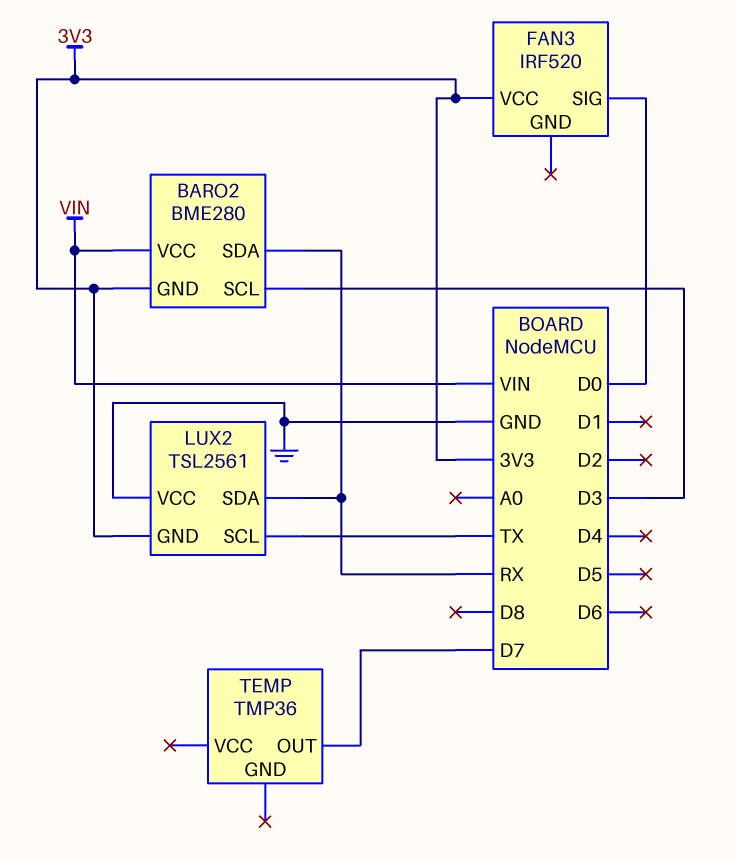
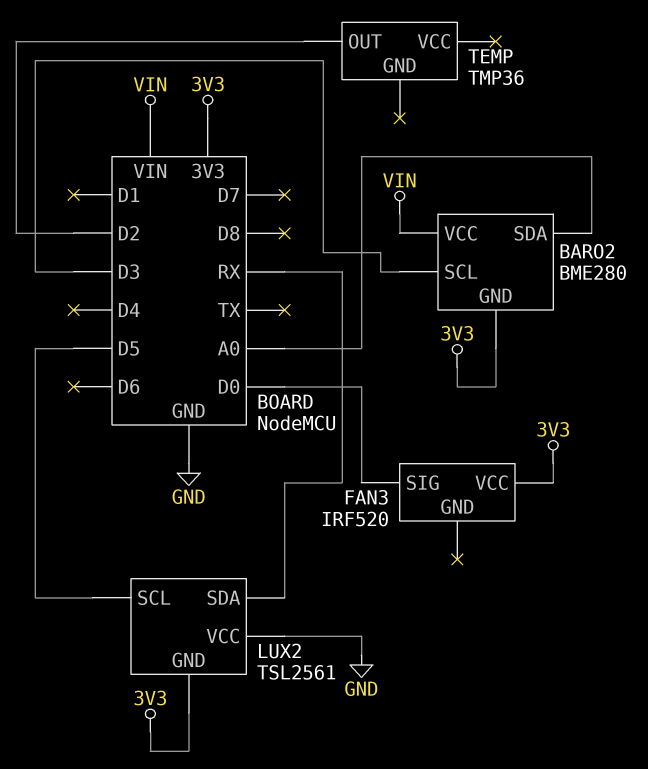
BARO2 pin SDA: RX -> A0
LUX2 pin SCL: TX -> D5
TEMP pin OUT: D7 -> D2

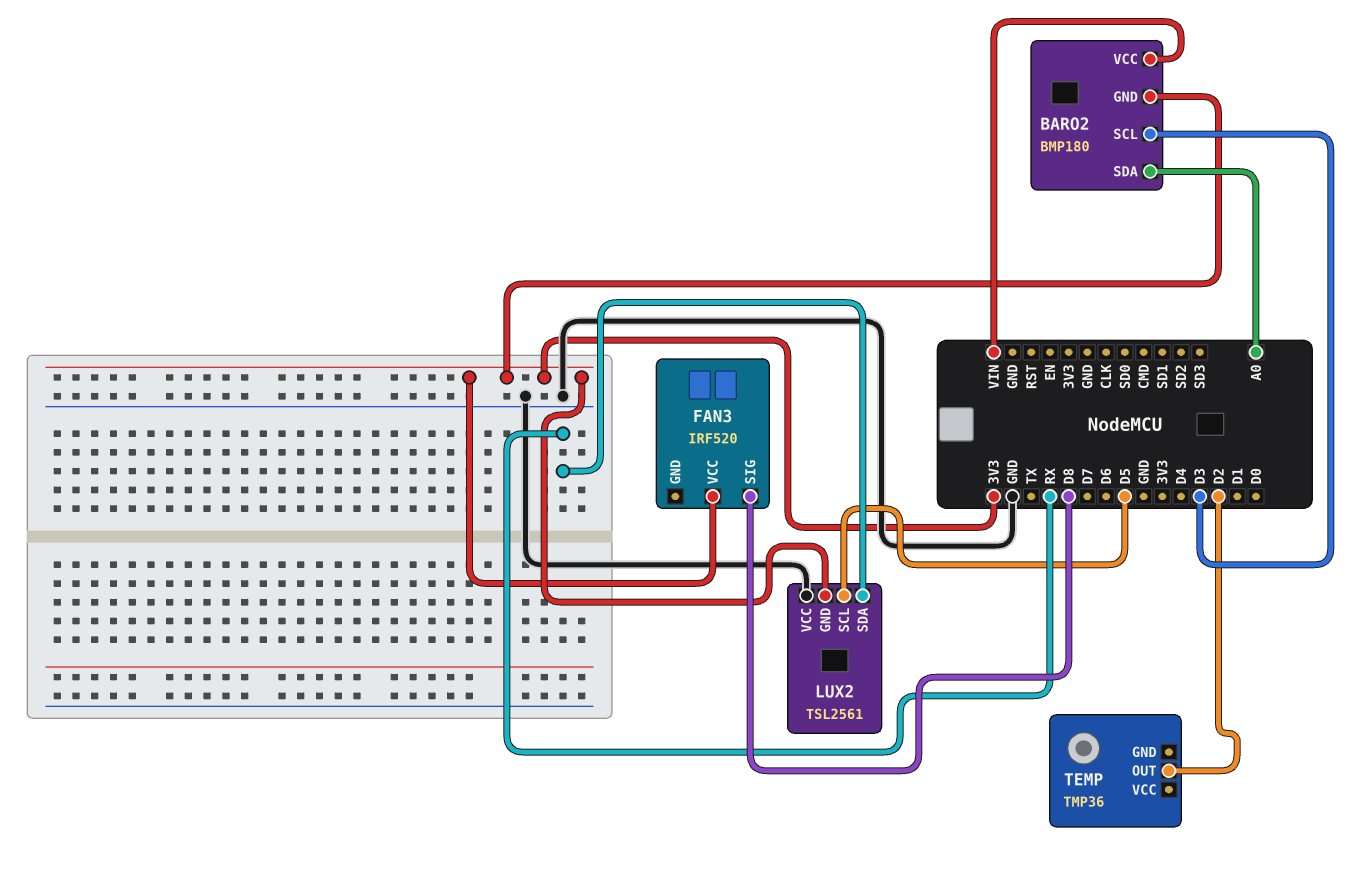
BARO2: BME280 -> BMP180
FAN3 pin SIG: D0 -> D8

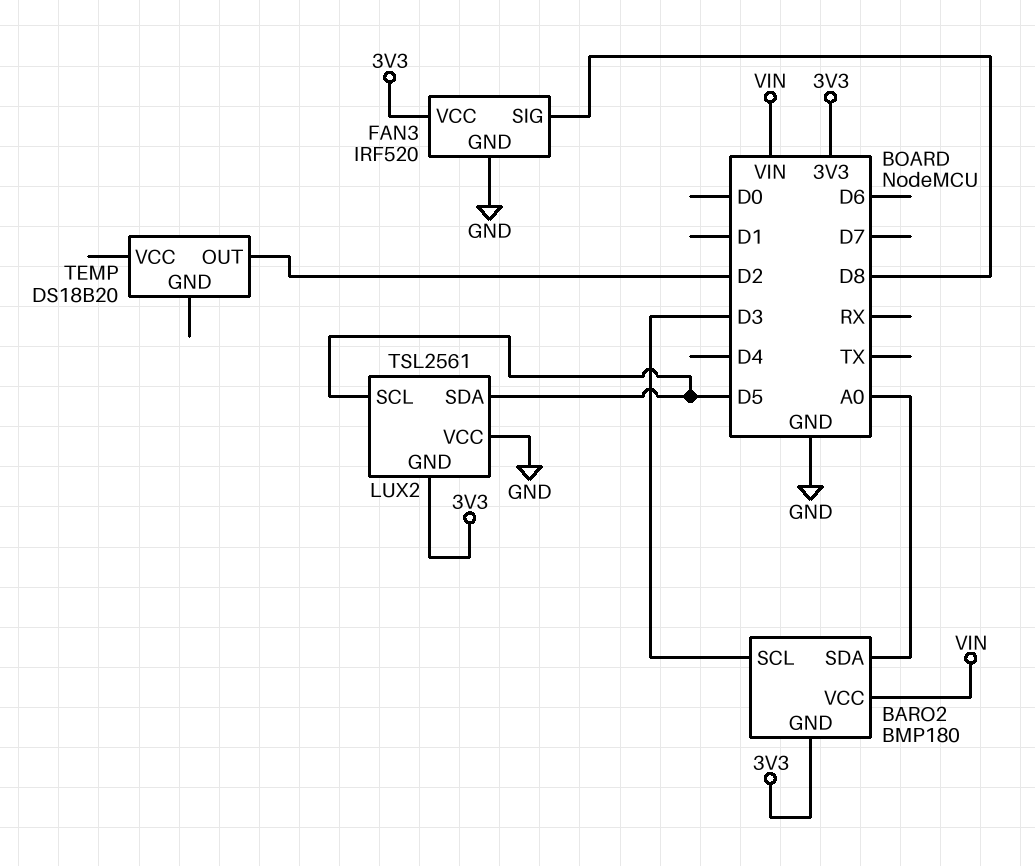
FAN3 pin GND: none -> GND
LUX2 pin SDA: RX -> D5
TEMP: TMP36 -> DS18B20

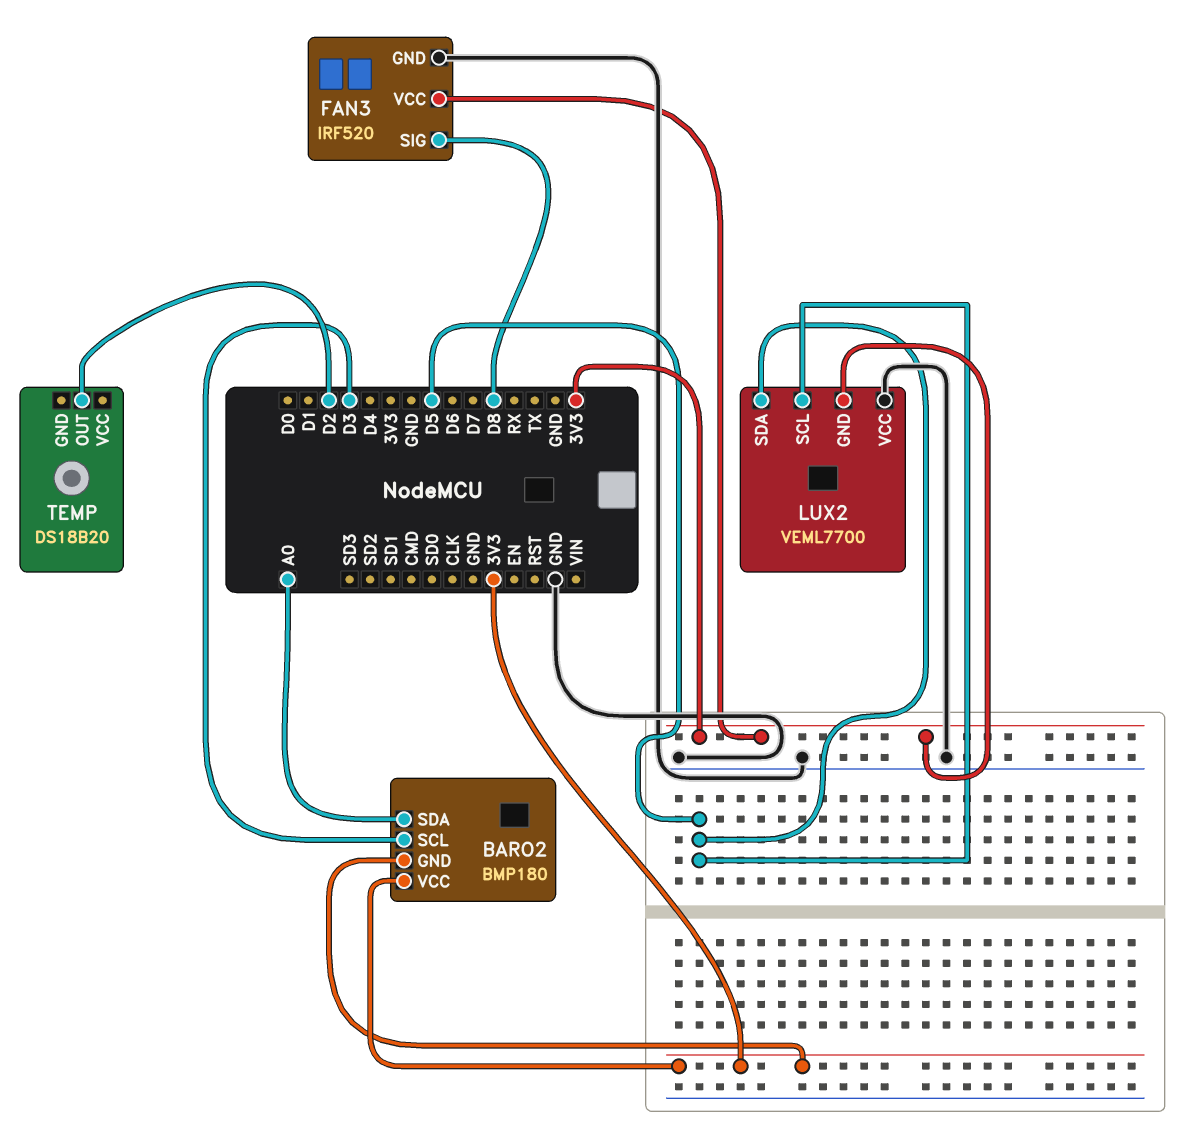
BARO2 pin VCC: VIN -> 3V3
LUX2: TSL2561 -> VEML7700

